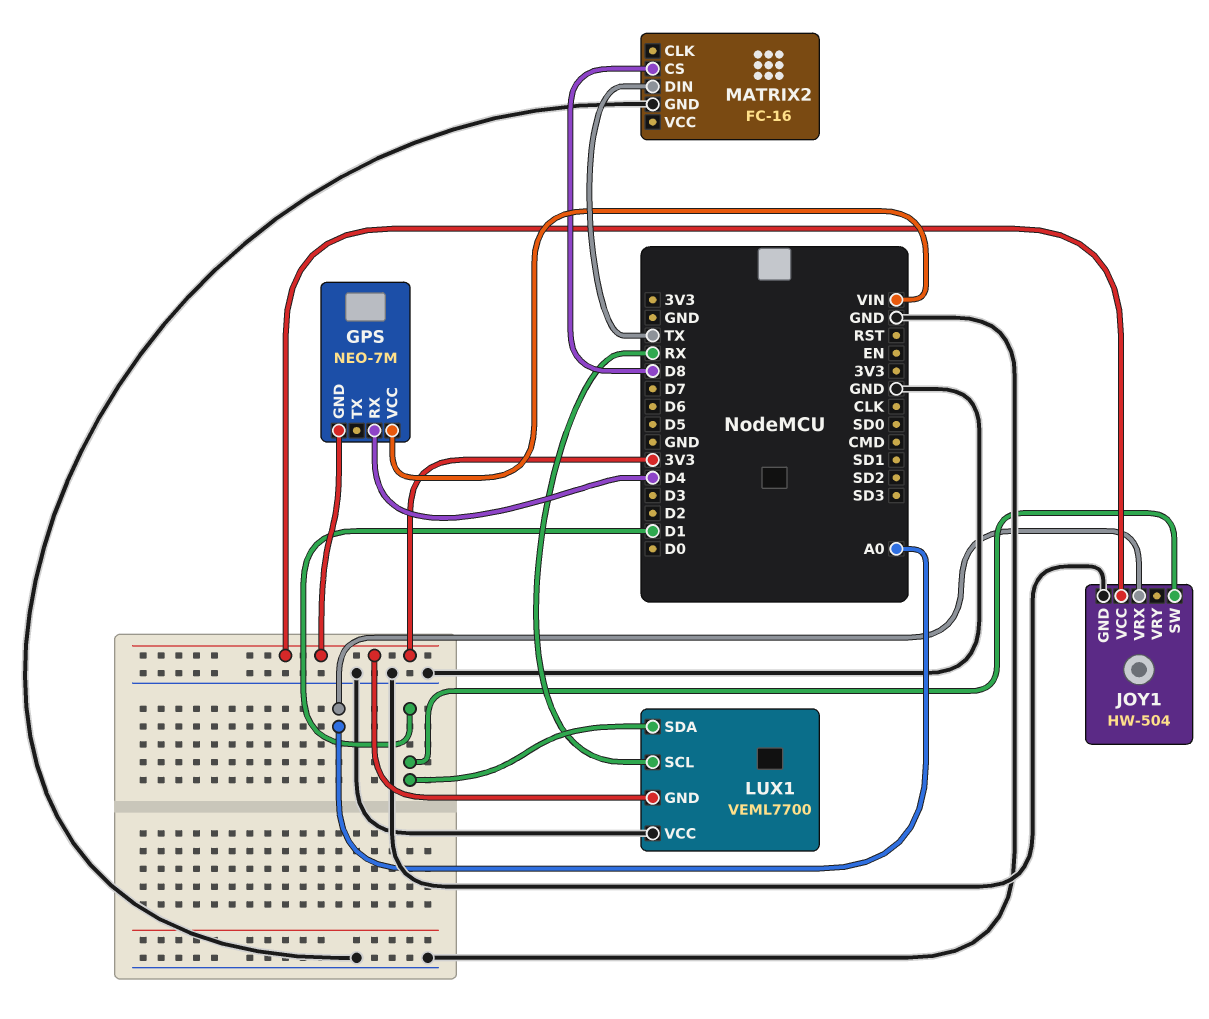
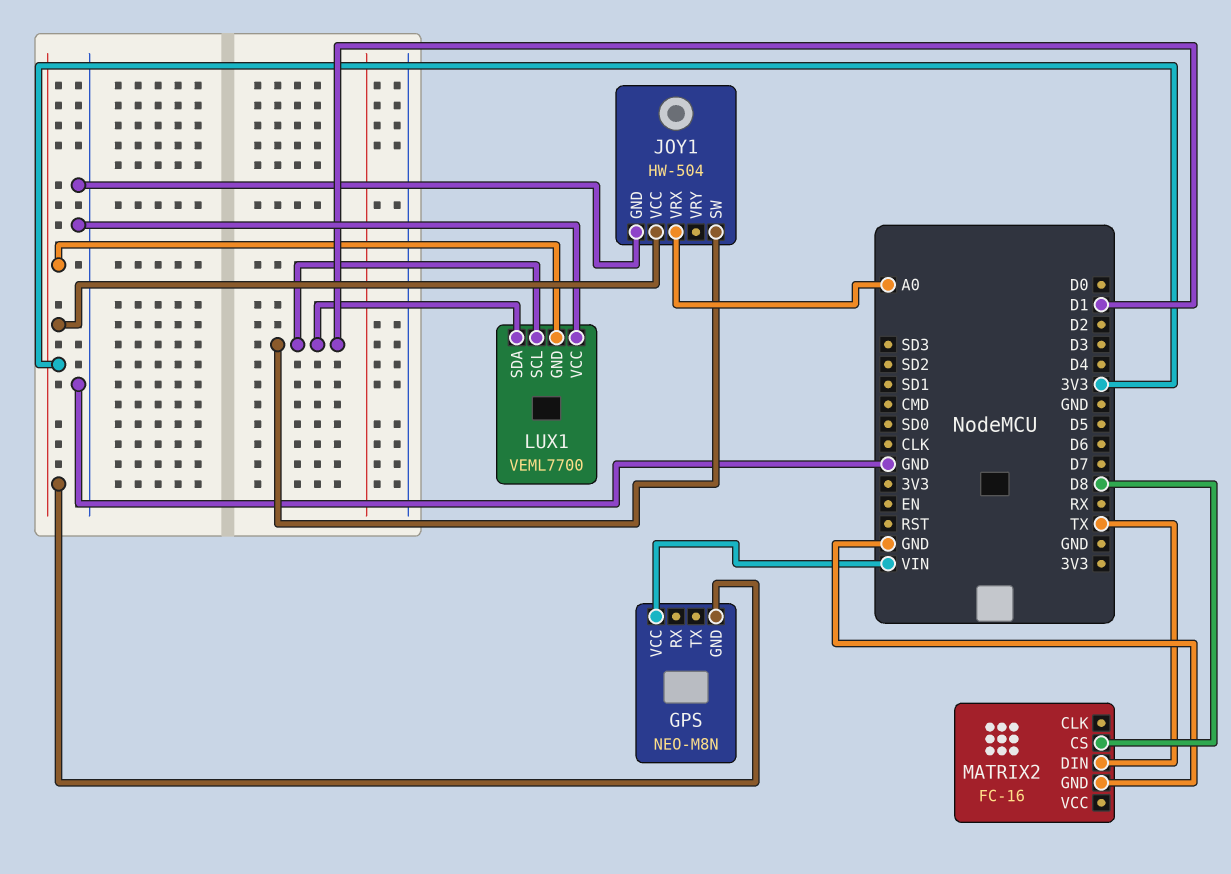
GPS: NEO-7M -> NEO-M8N
GPS pin RX: D4 -> none
LUX1 pin SCL: RX -> D1

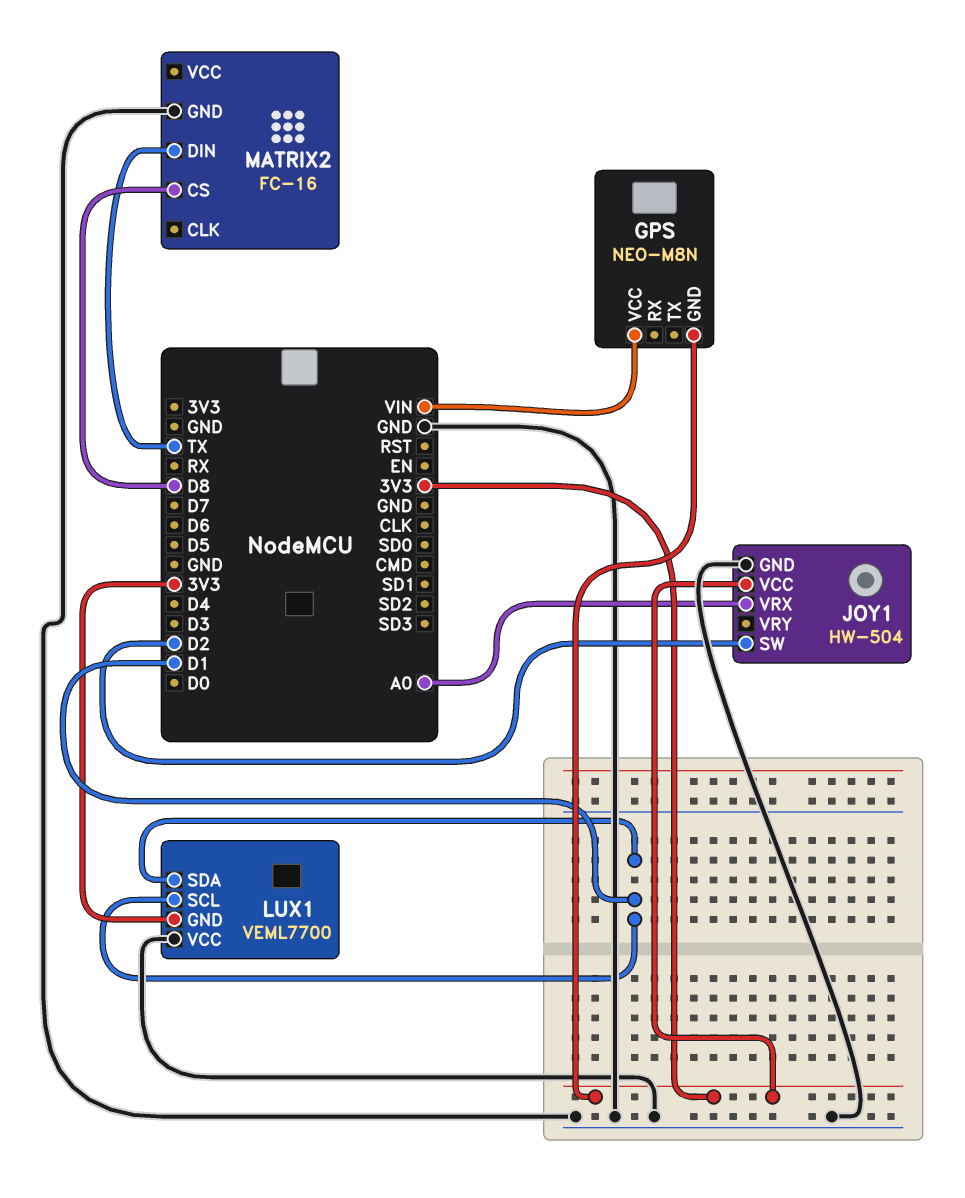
JOY1 pin SW: D1 -> D2

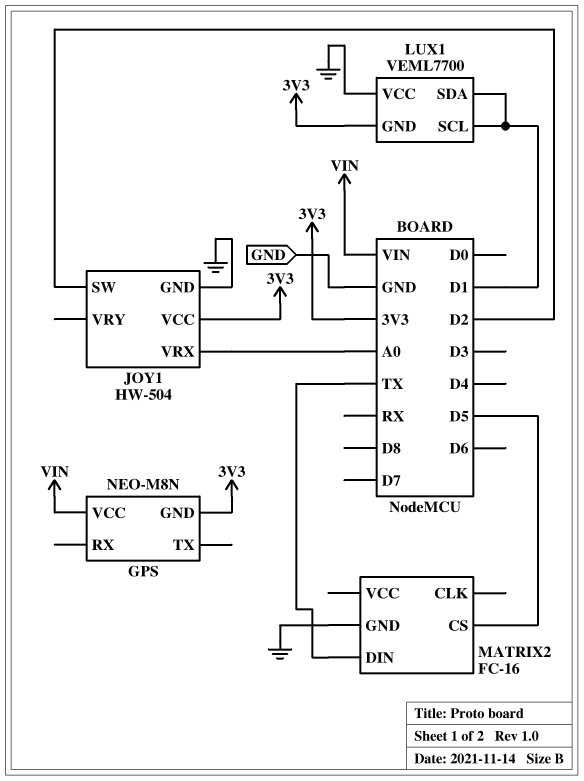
MATRIX2 pin CS: D8 -> D5

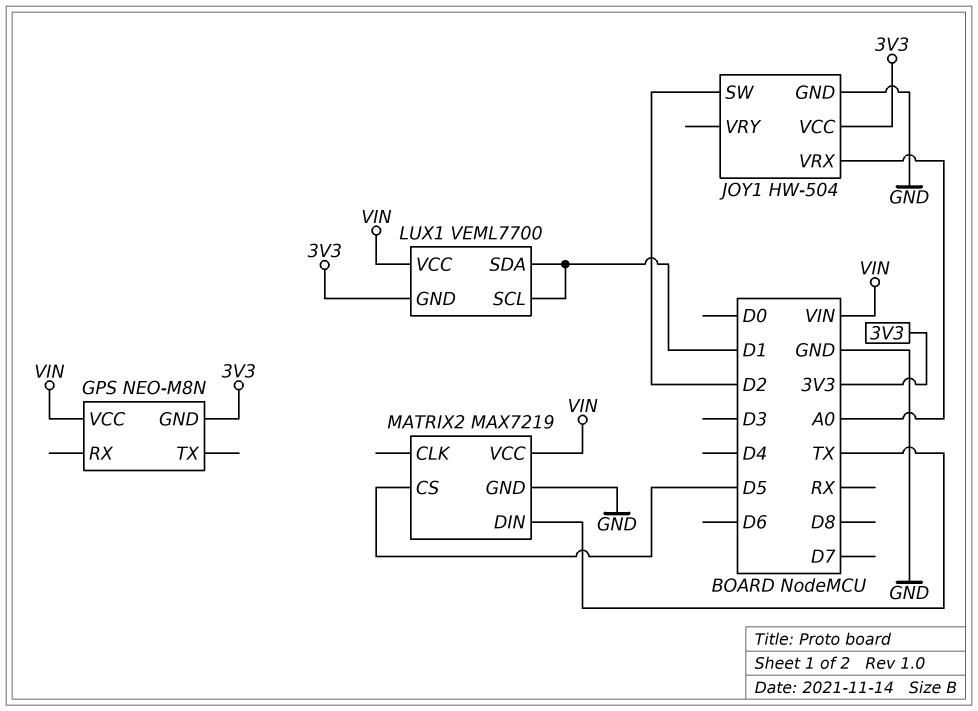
LUX1 pin VCC: GND -> VIN
MATRIX2: FC-16 -> MAX7219
MATRIX2 pin VCC: none -> VIN

